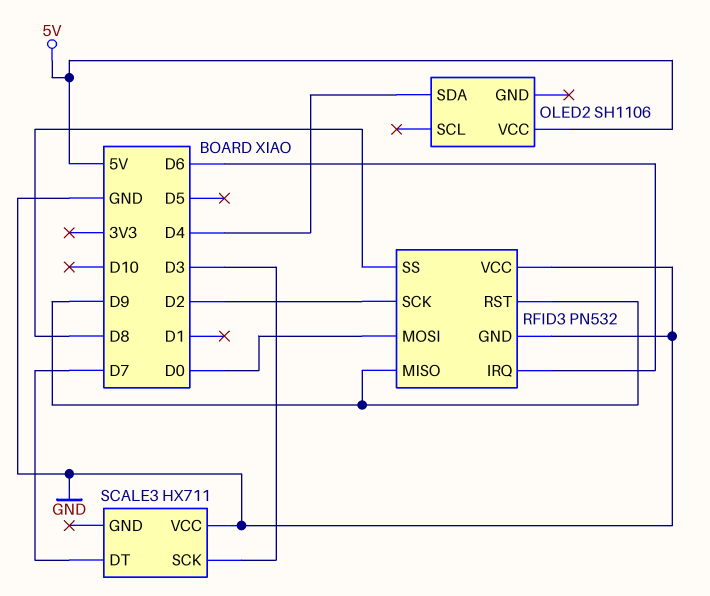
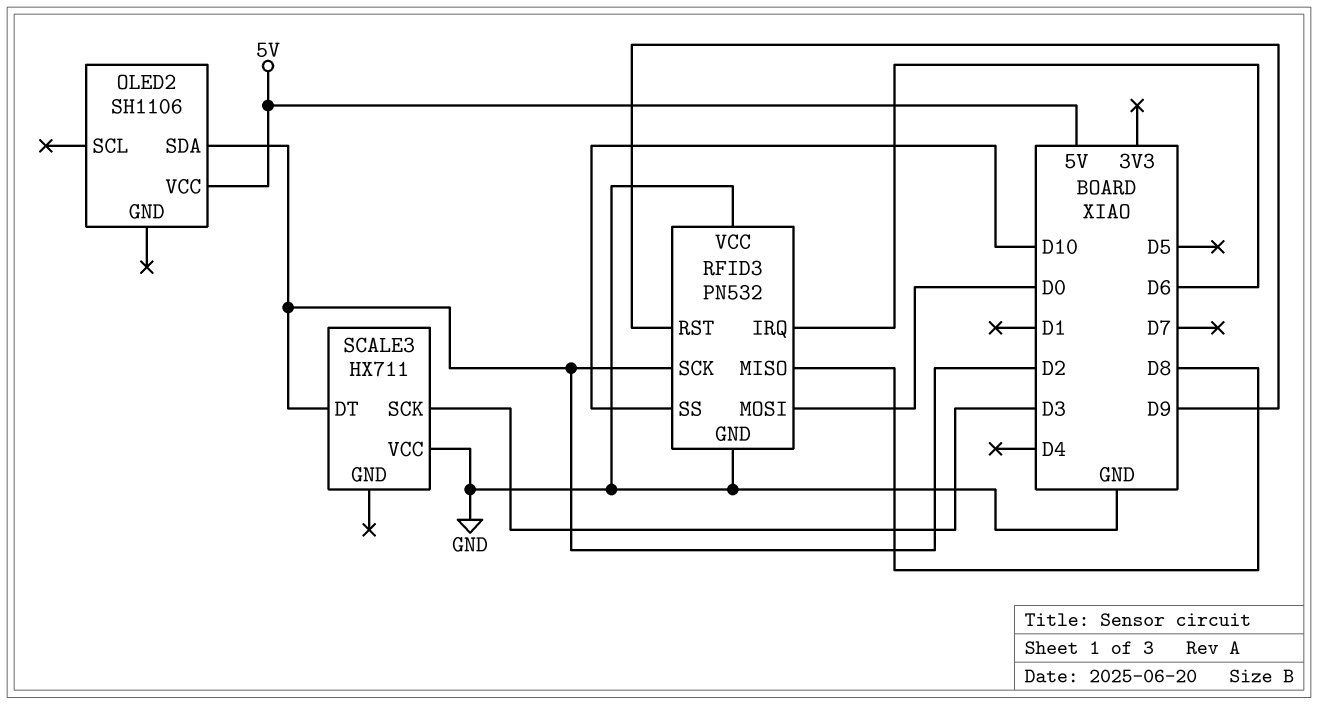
OLED2 pin SDA: D4 -> D2
RFID3 pin MISO: D9 -> D8
RFID3 pin SS: D8 -> D10
SCALE3 pin DT: D7 -> D2

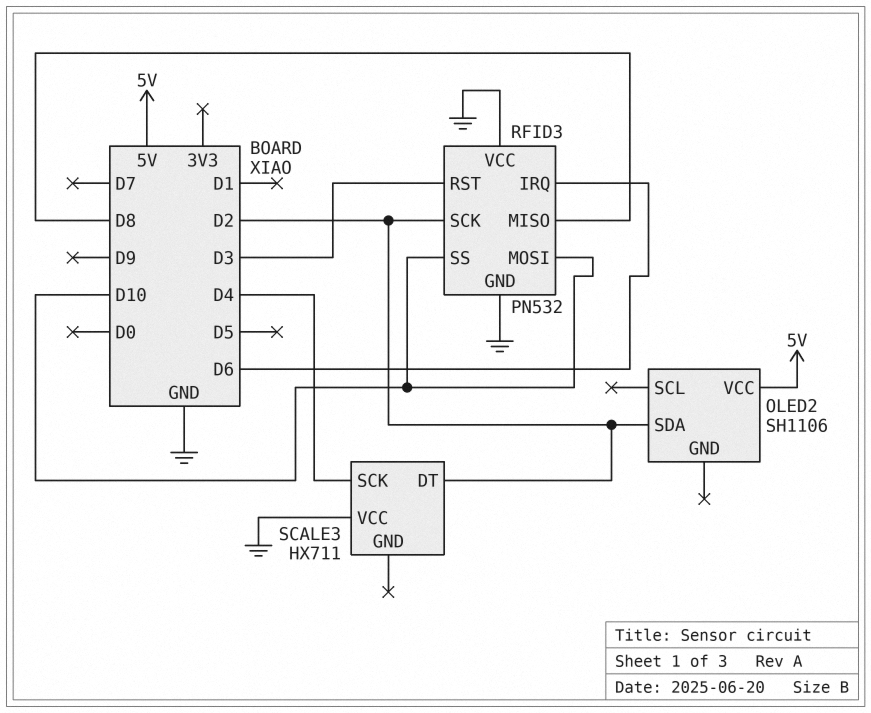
RFID3 pin MOSI: D0 -> D10
RFID3 pin RST: D9 -> D3
SCALE3 pin SCK: D3 -> D4

